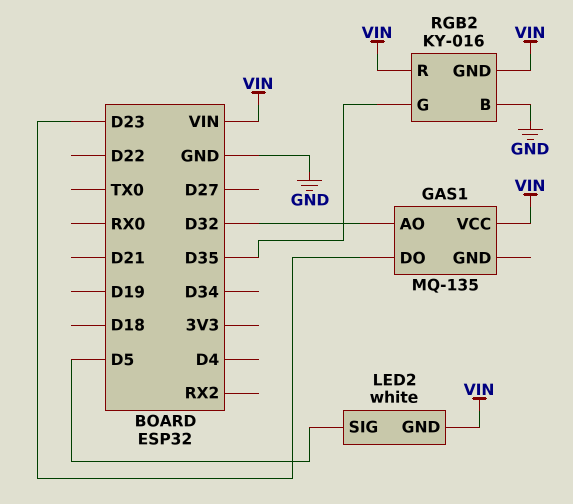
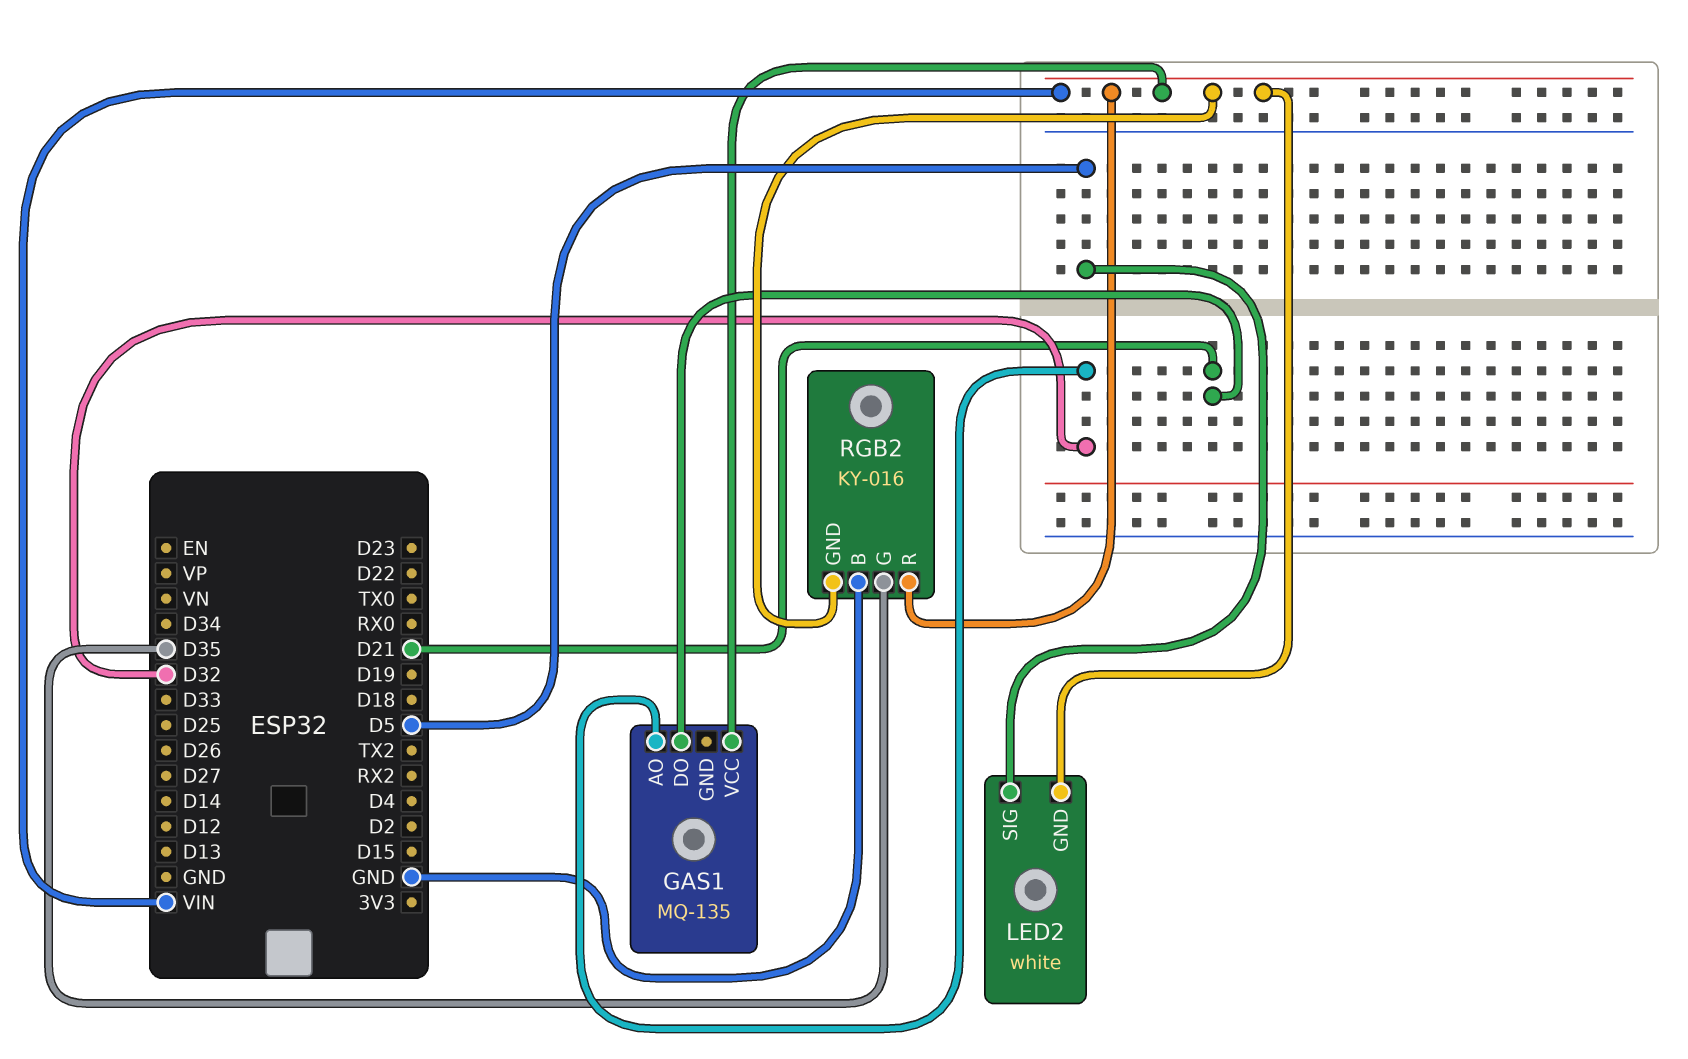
GAS1 pin DO: D23 -> D21

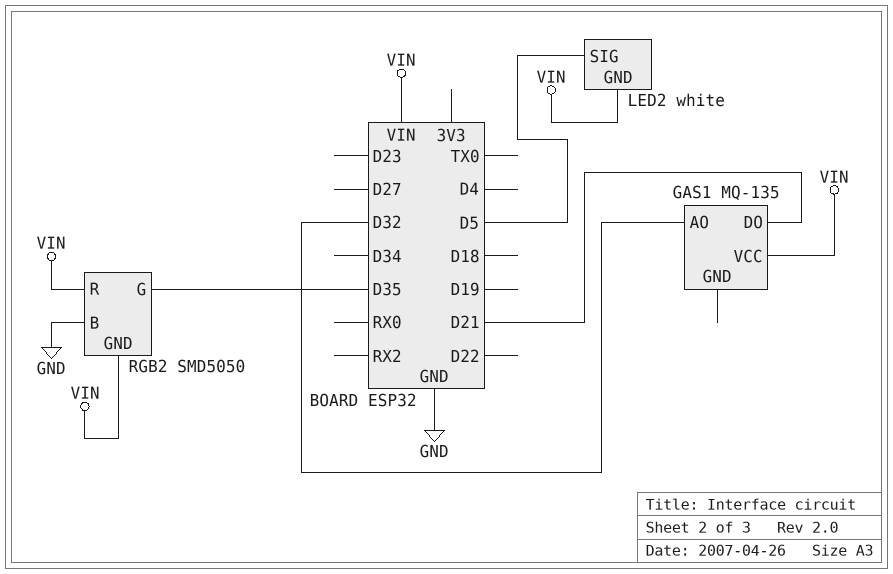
RGB2: KY-016 -> SMD5050

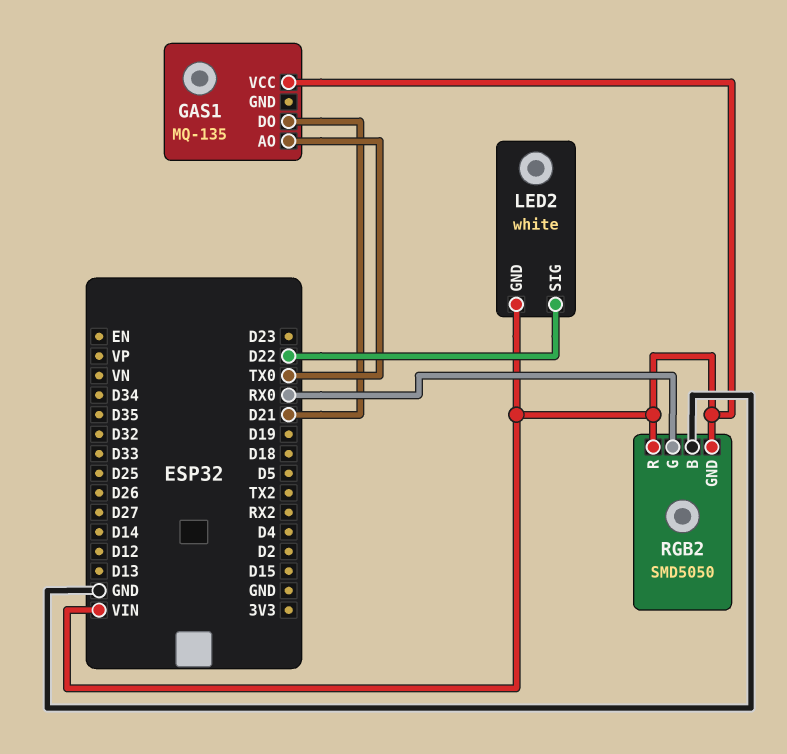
GAS1 pin AO: D32 -> TX0
LED2 pin SIG: D5 -> D22
RGB2 pin G: D35 -> RX0

